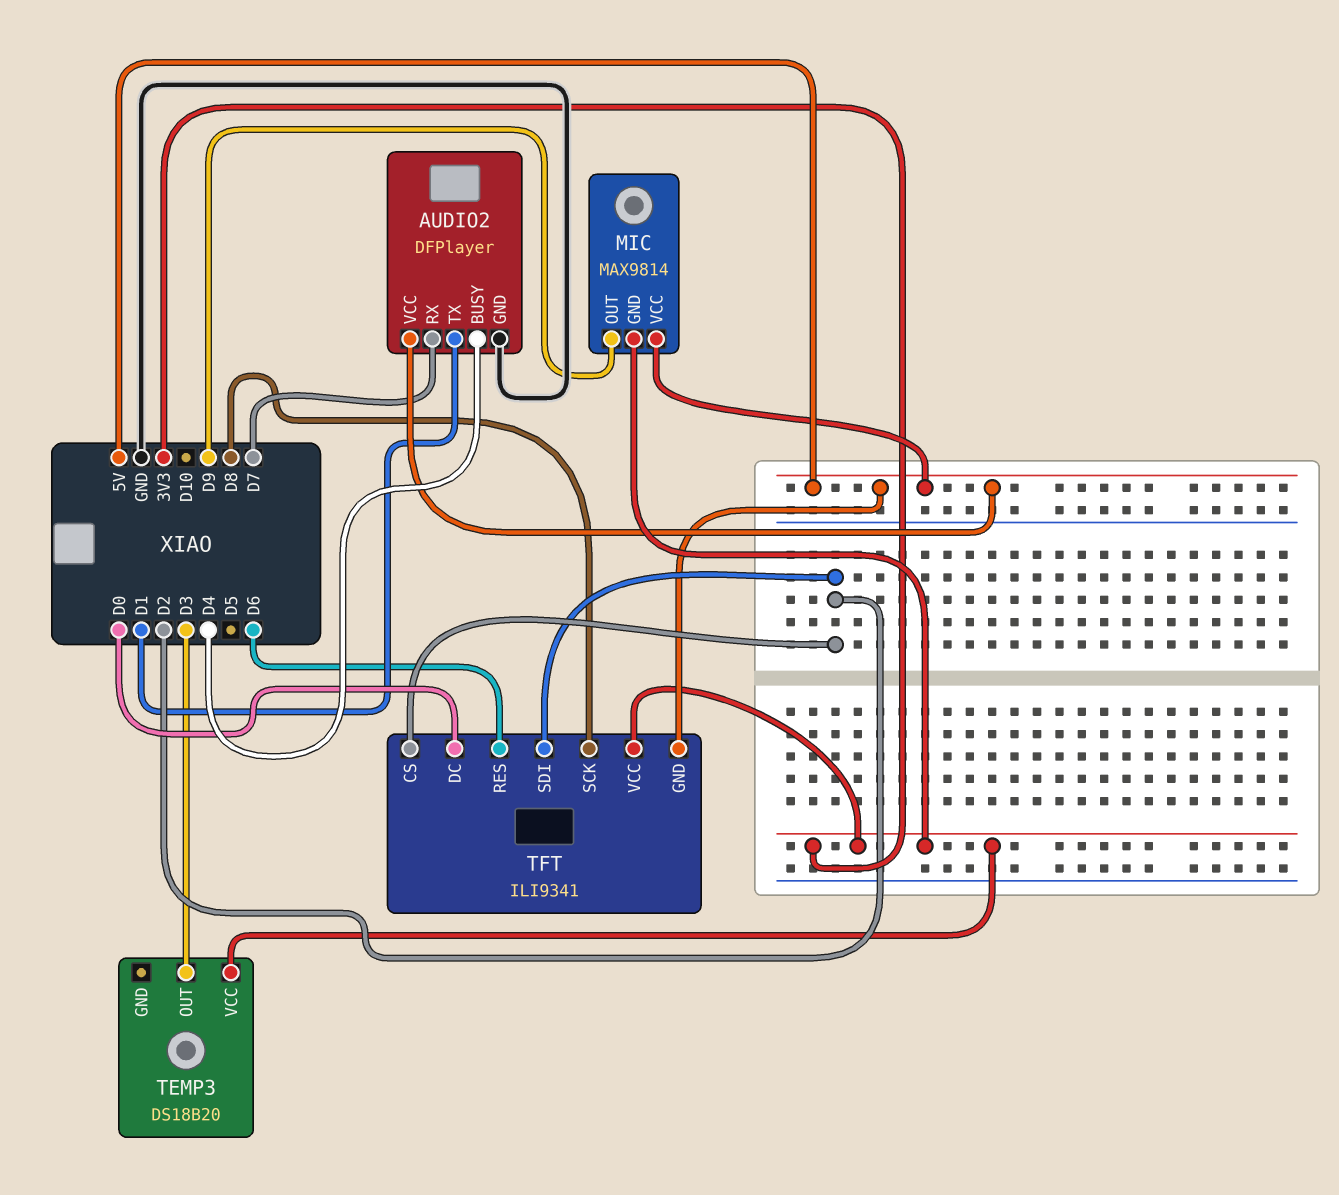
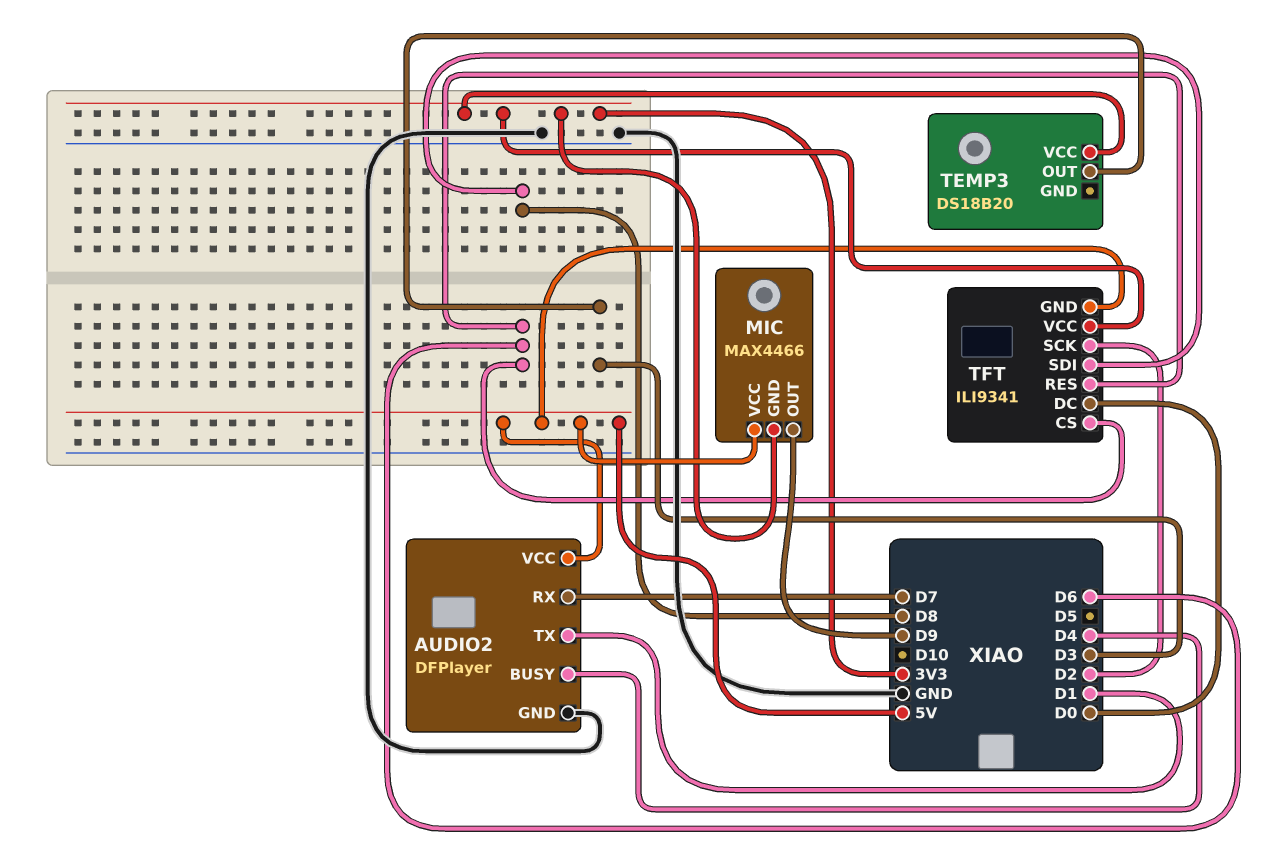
MIC: MAX9814 -> MAX4466
TFT pin CS: D2 -> D6
TFT pin SCK: D8 -> D2
TFT pin SDI: D2 -> D8

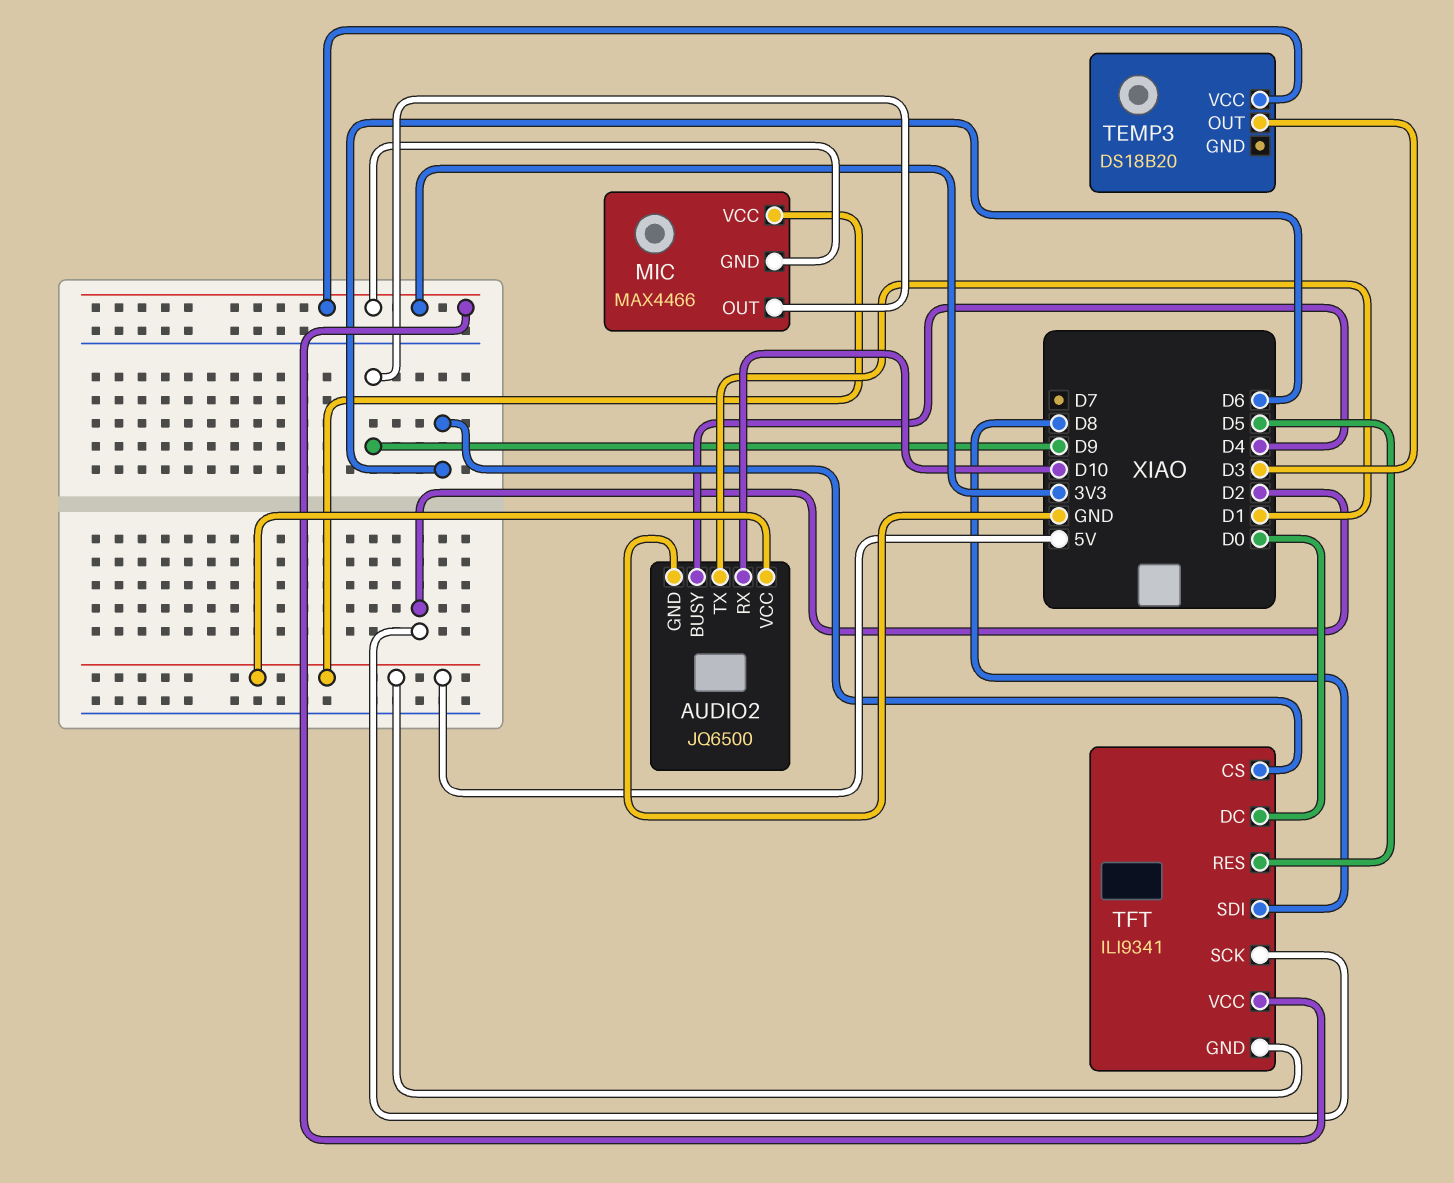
AUDIO2: DFPlayer -> JQ6500
AUDIO2 pin RX: D7 -> D10
TFT pin RES: D6 -> D5

